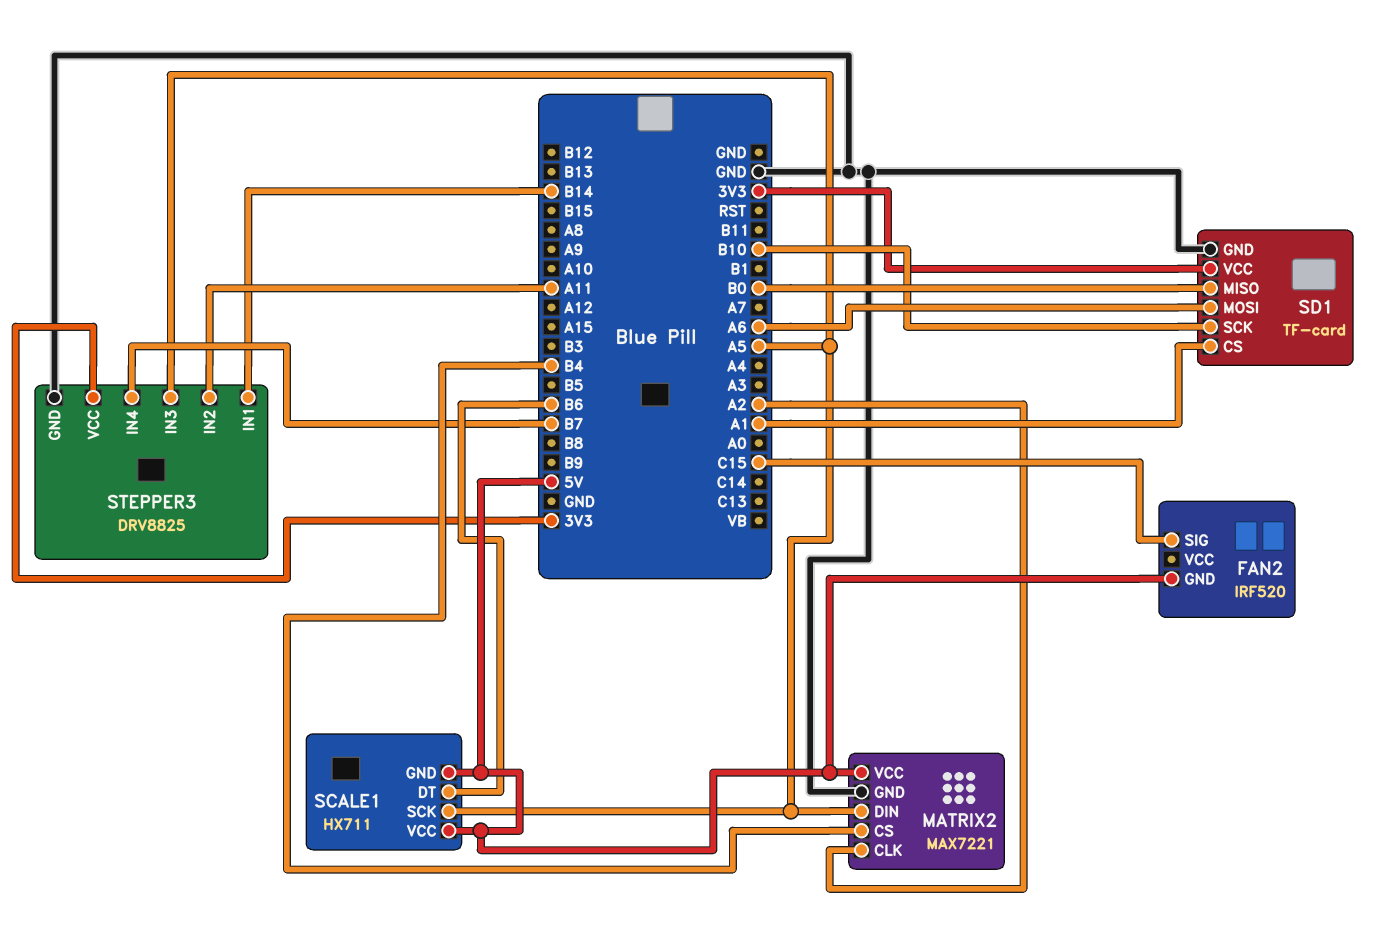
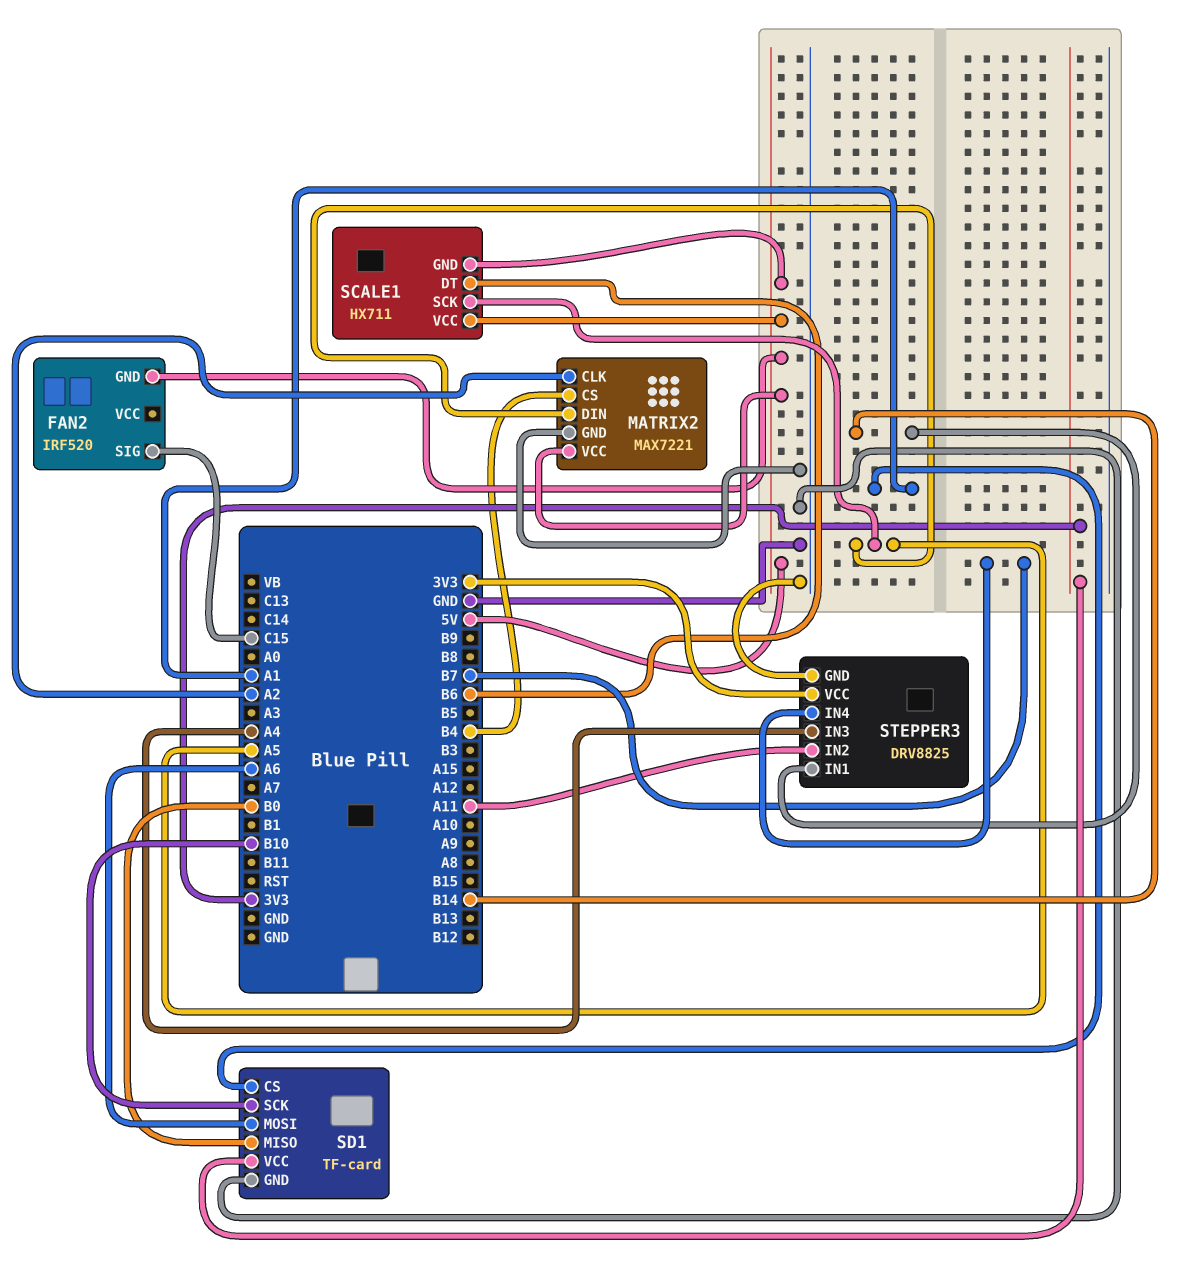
STEPPER3 pin IN3: A5 -> A4

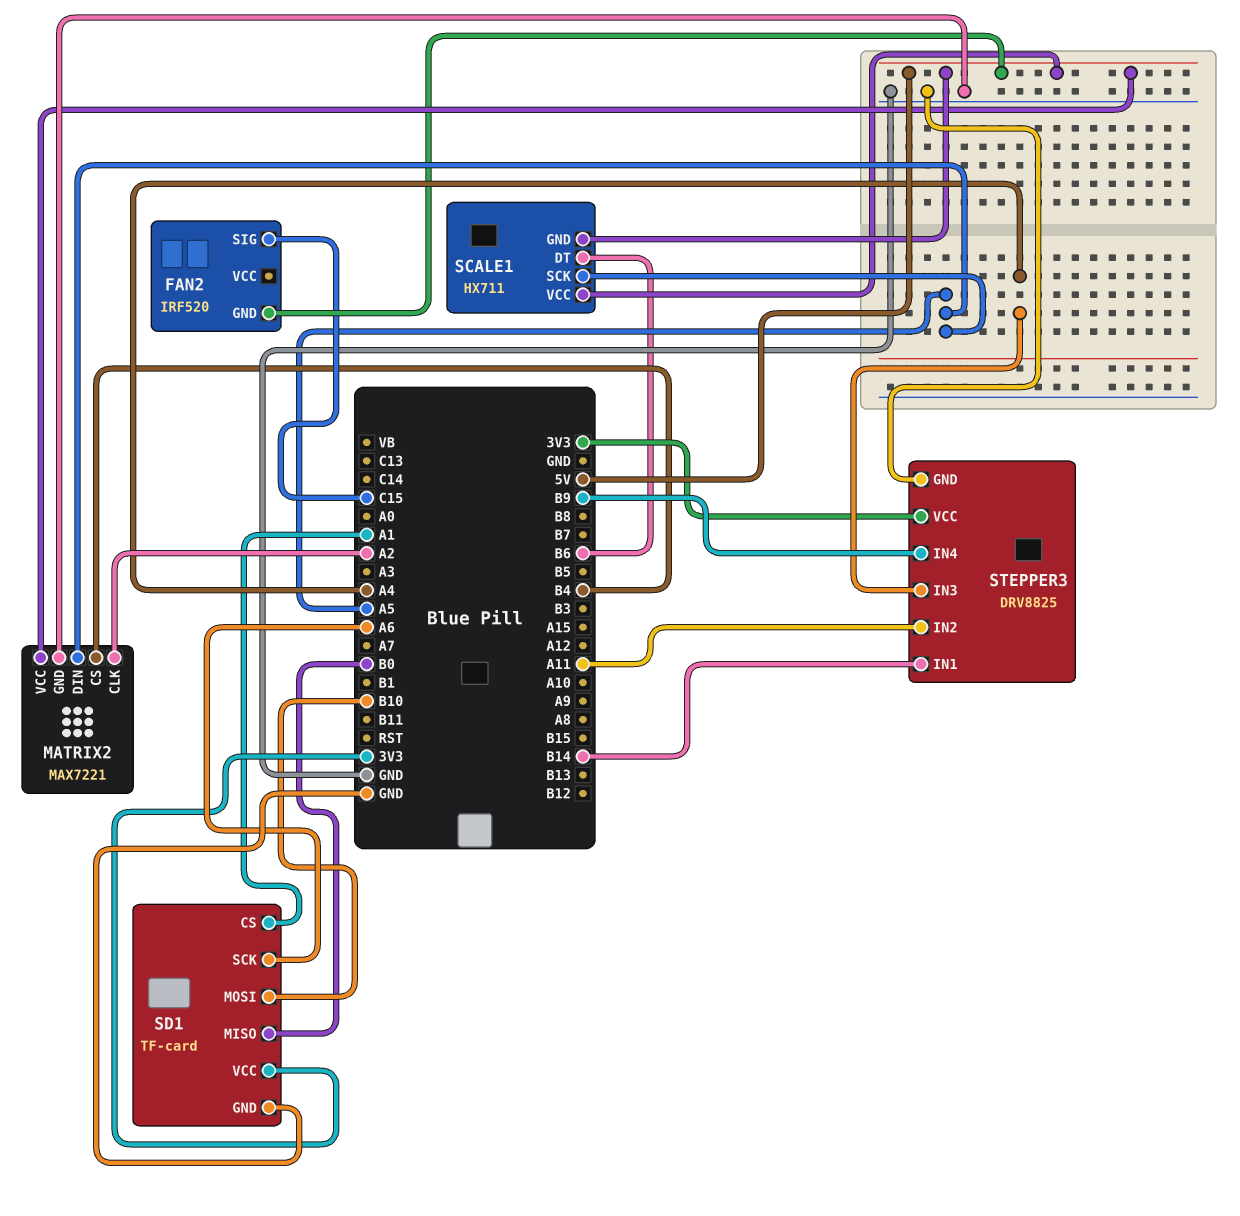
SD1 pin MOSI: A6 -> B10
SD1 pin SCK: B10 -> A6
STEPPER3 pin IN4: B7 -> B9

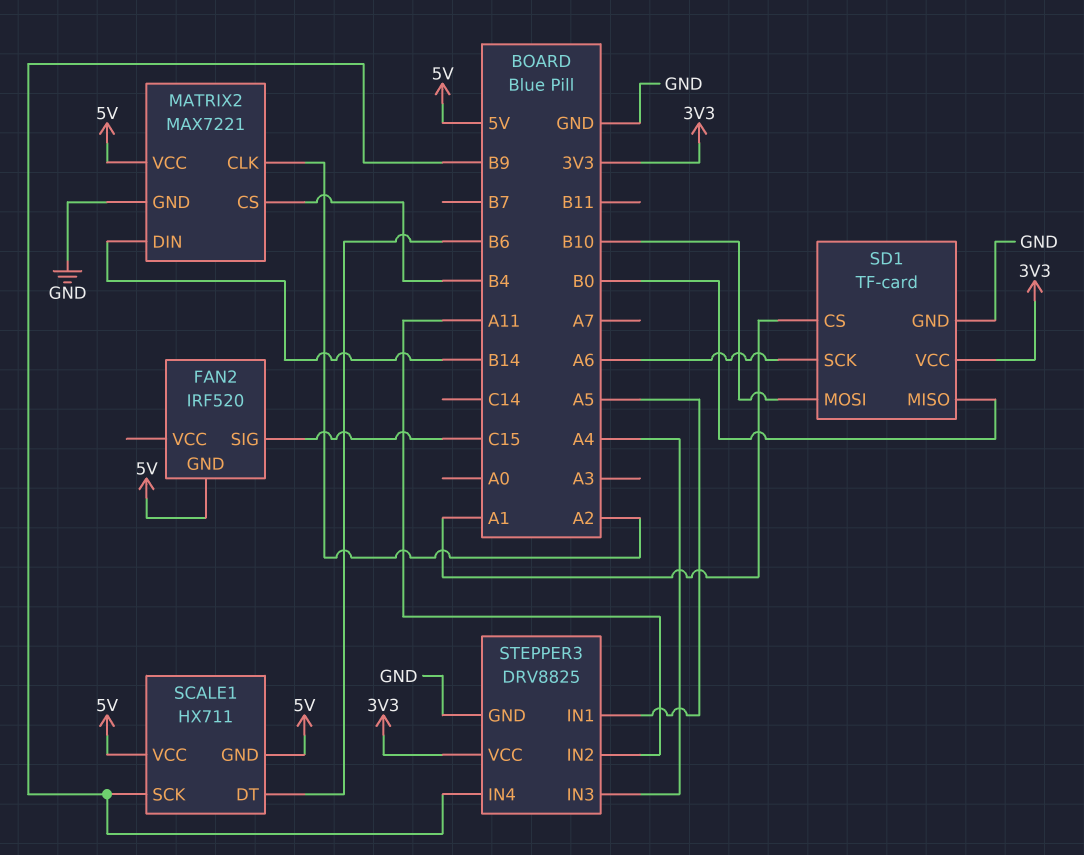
MATRIX2 pin DIN: A5 -> B14
SCALE1 pin SCK: A5 -> B9
STEPPER3 pin IN1: B14 -> A5

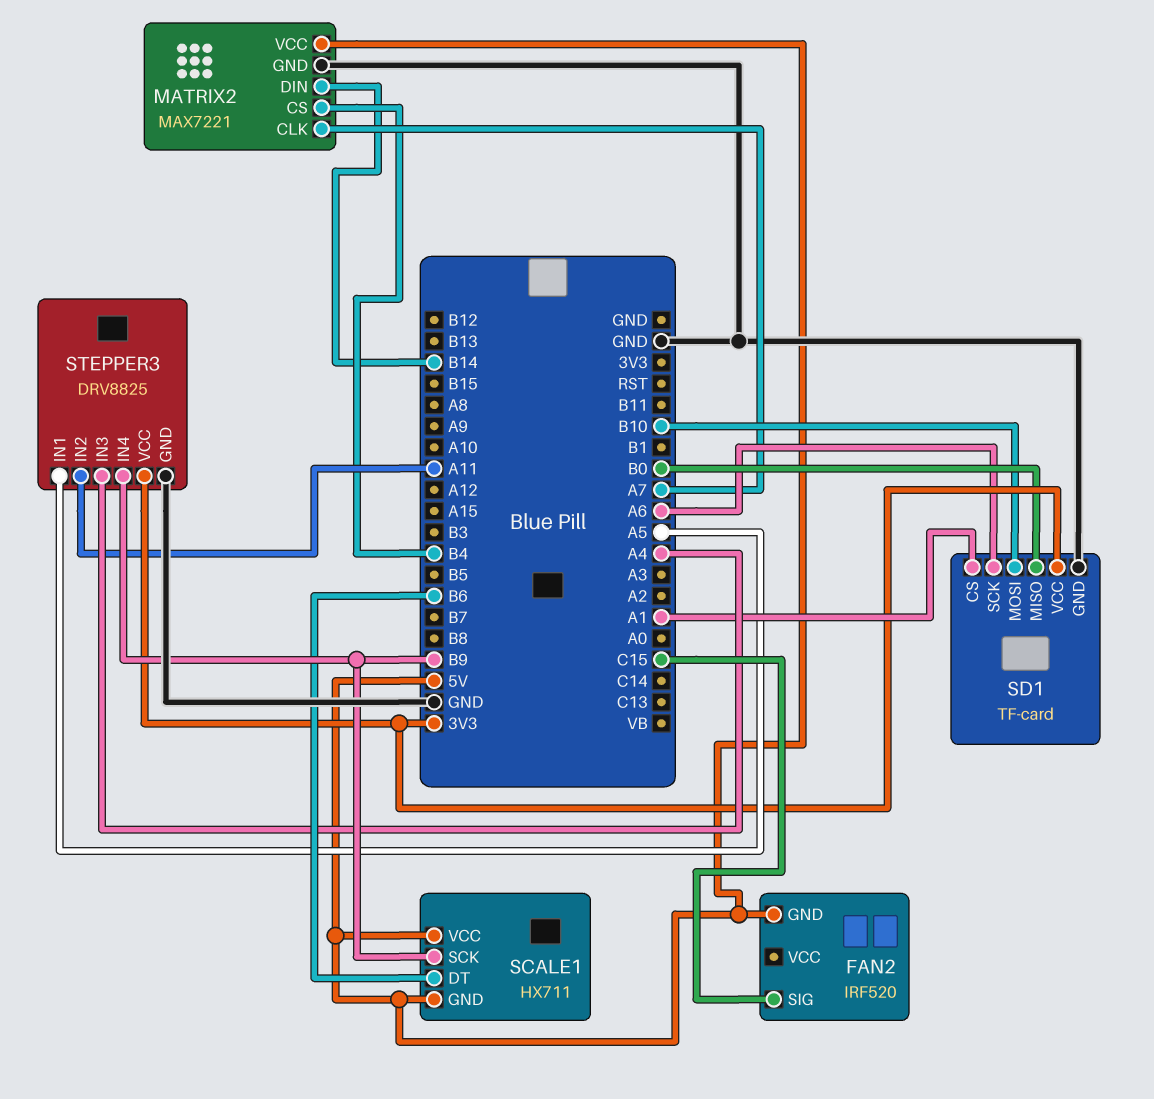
MATRIX2 pin CLK: A2 -> A7

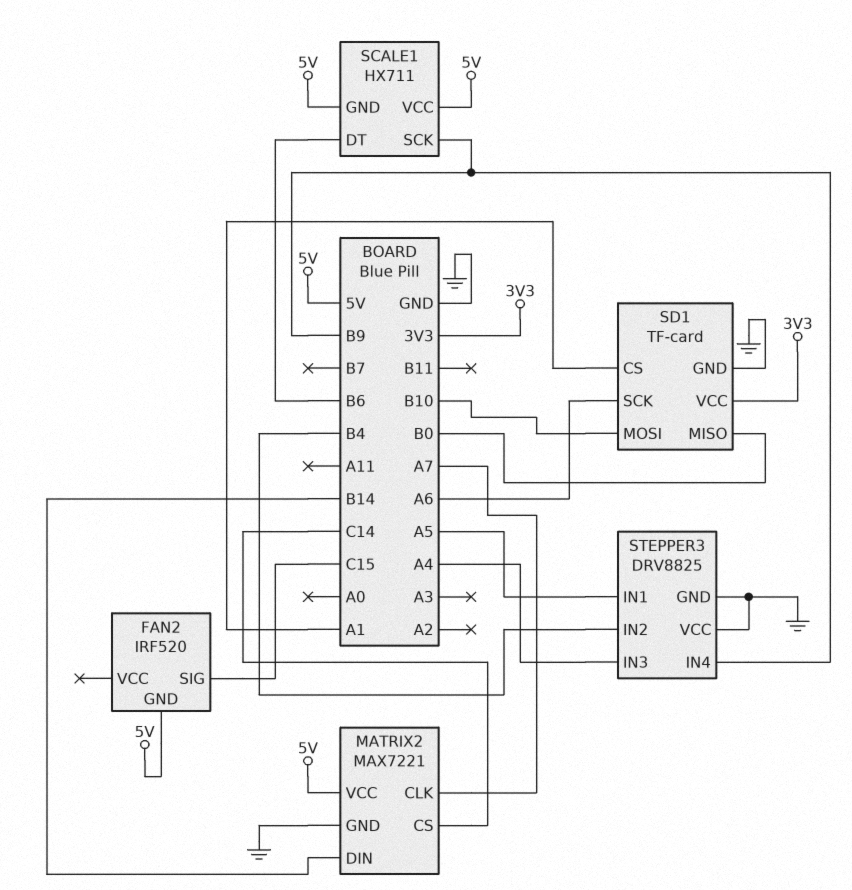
MATRIX2 pin CS: B4 -> C14
STEPPER3 pin IN2: A11 -> B4
STEPPER3 pin VCC: 3V3 -> GND

